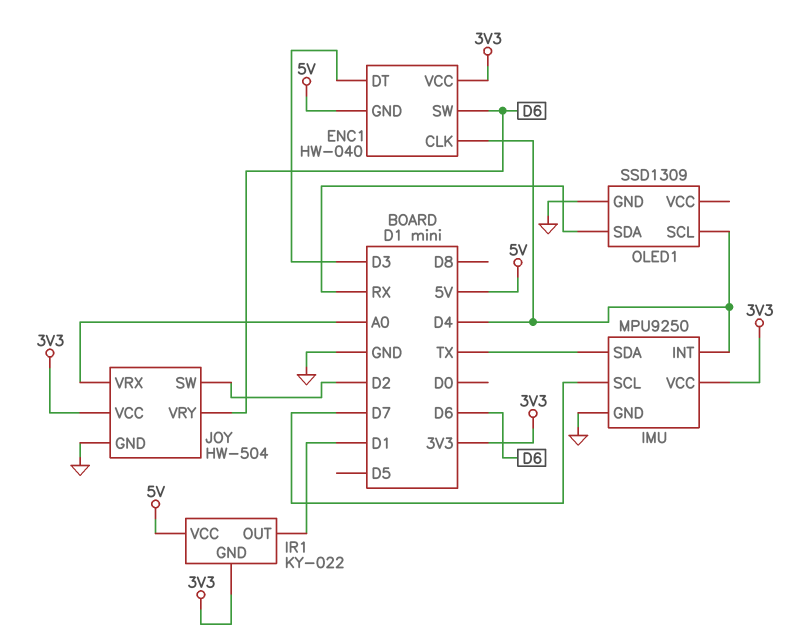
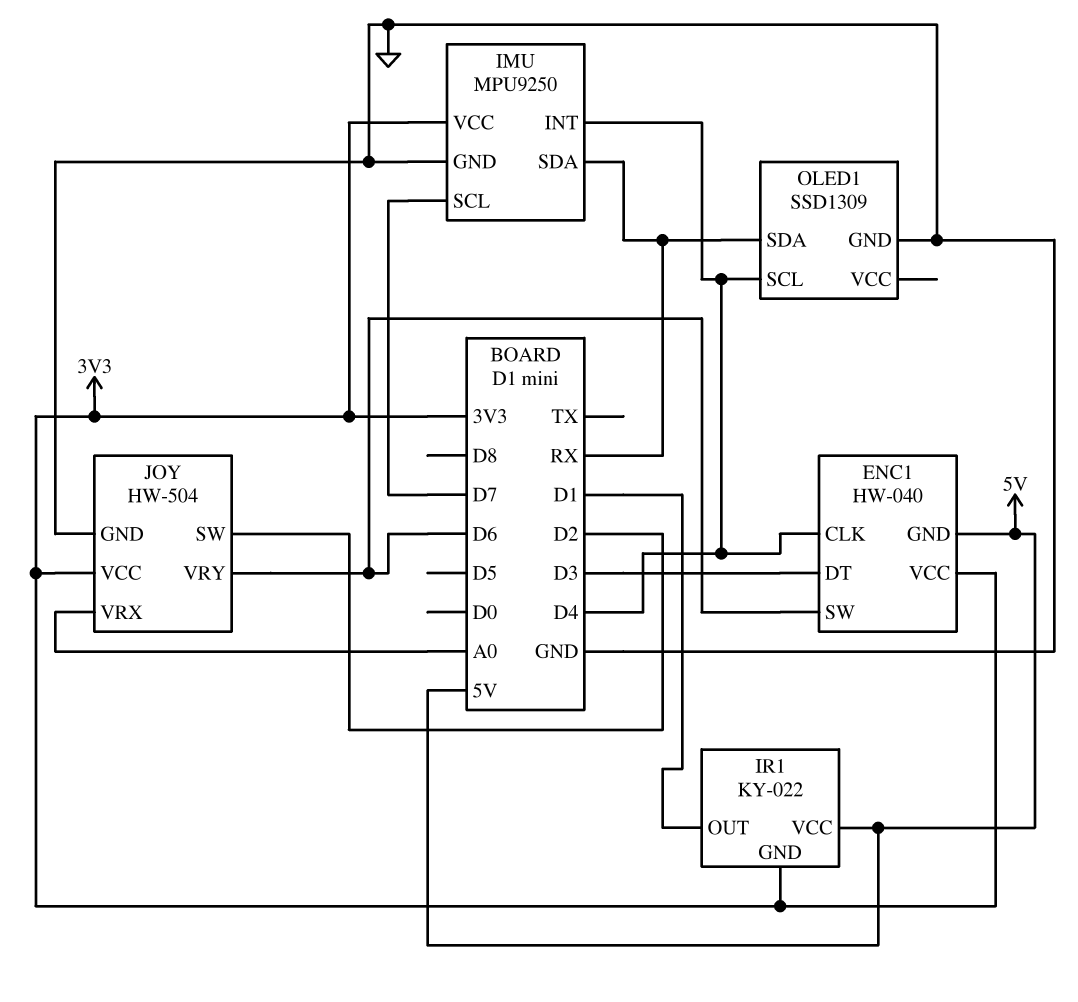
IMU pin SDA: TX -> RX

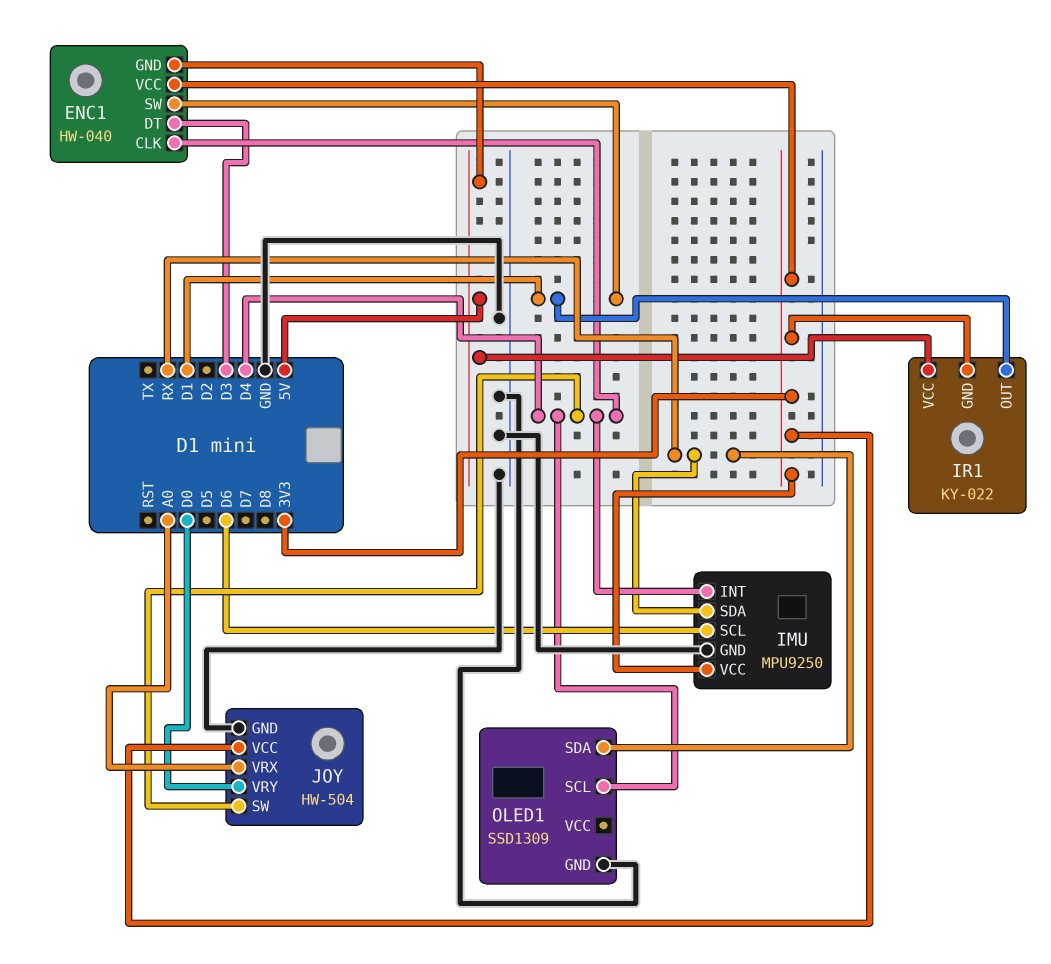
ENC1 pin SW: D6 -> D1
IMU pin SCL: D7 -> D6
JOY pin SW: D2 -> D4
JOY pin VRY: D6 -> D0

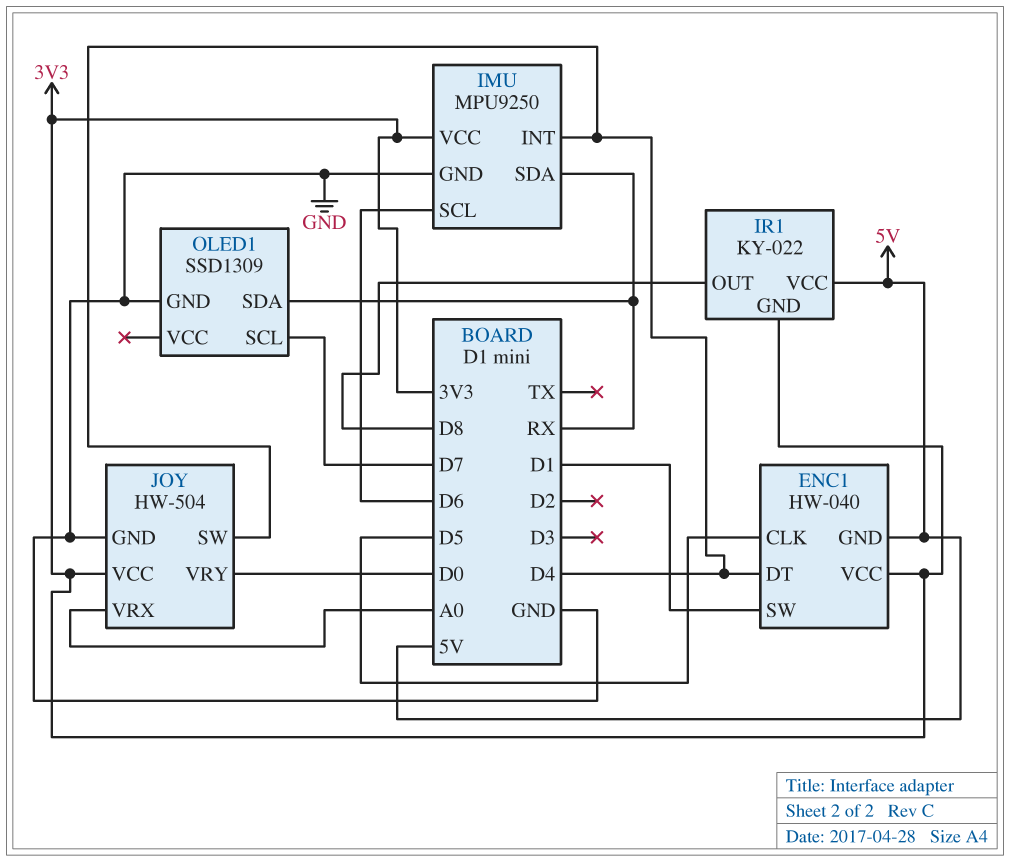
ENC1 pin CLK: D4 -> D5
ENC1 pin DT: D3 -> D4
IR1 pin OUT: D1 -> D8
OLED1 pin SCL: D4 -> D7

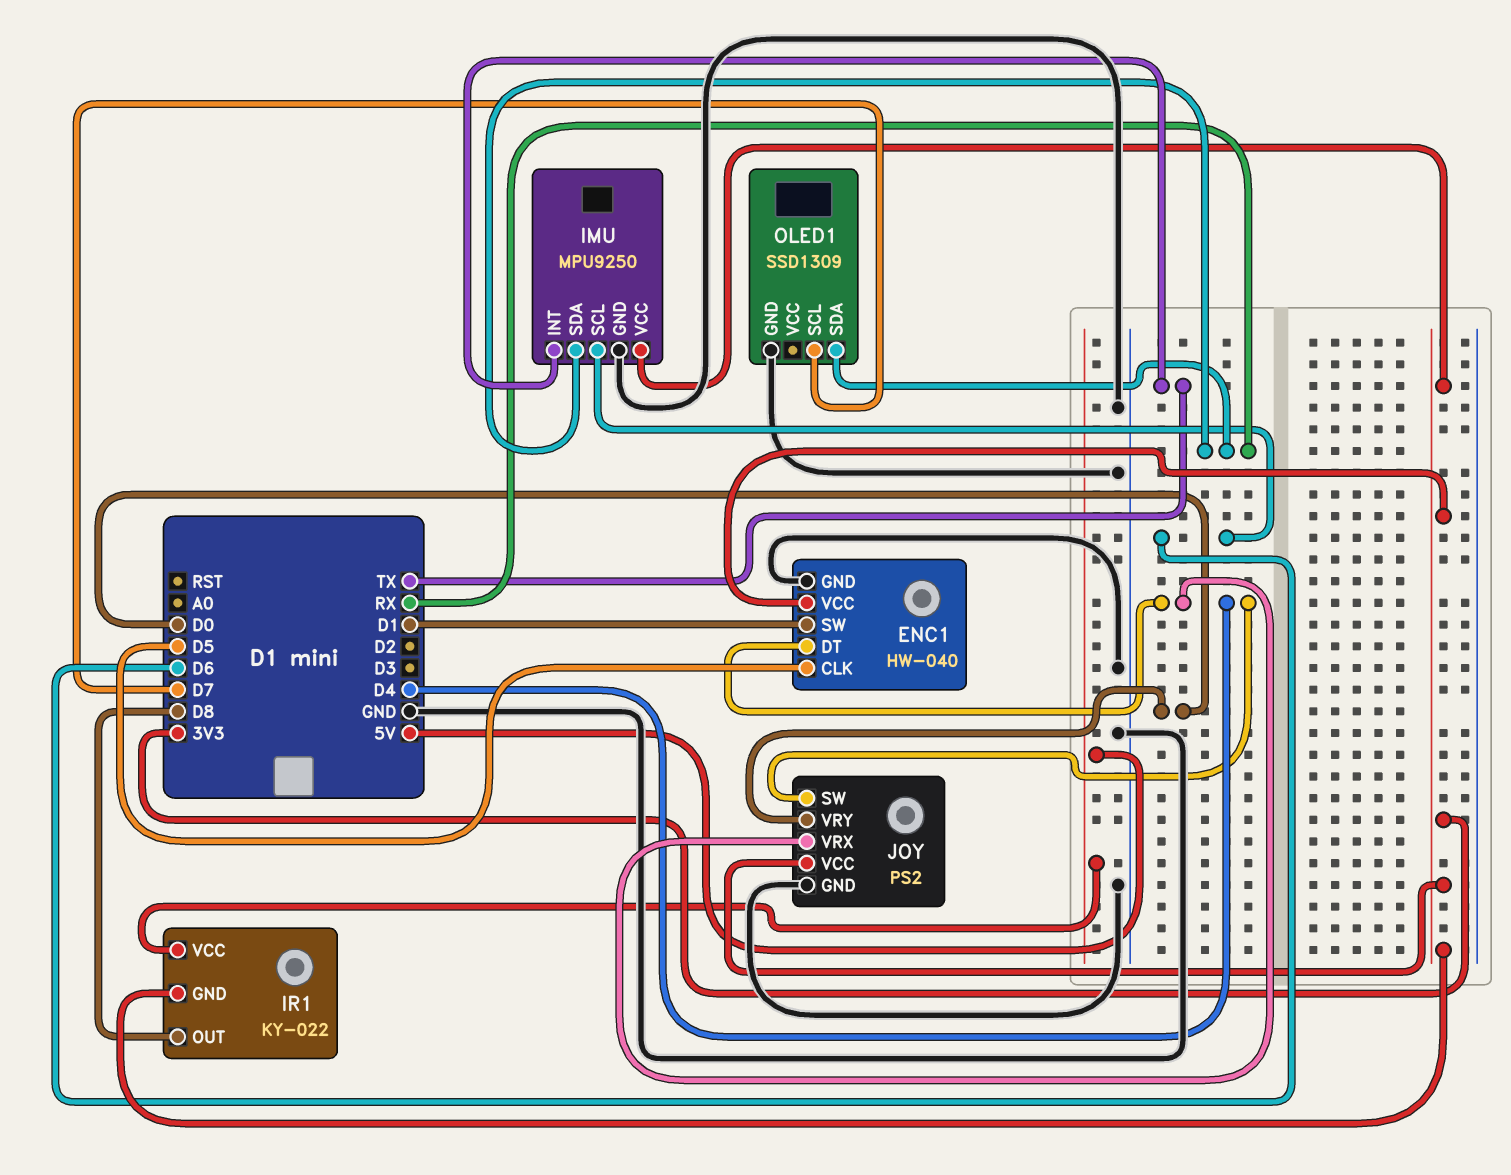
ENC1 pin GND: 5V -> GND
IMU pin INT: D4 -> TX
JOY: HW-504 -> PS2
JOY pin VRX: A0 -> D4

